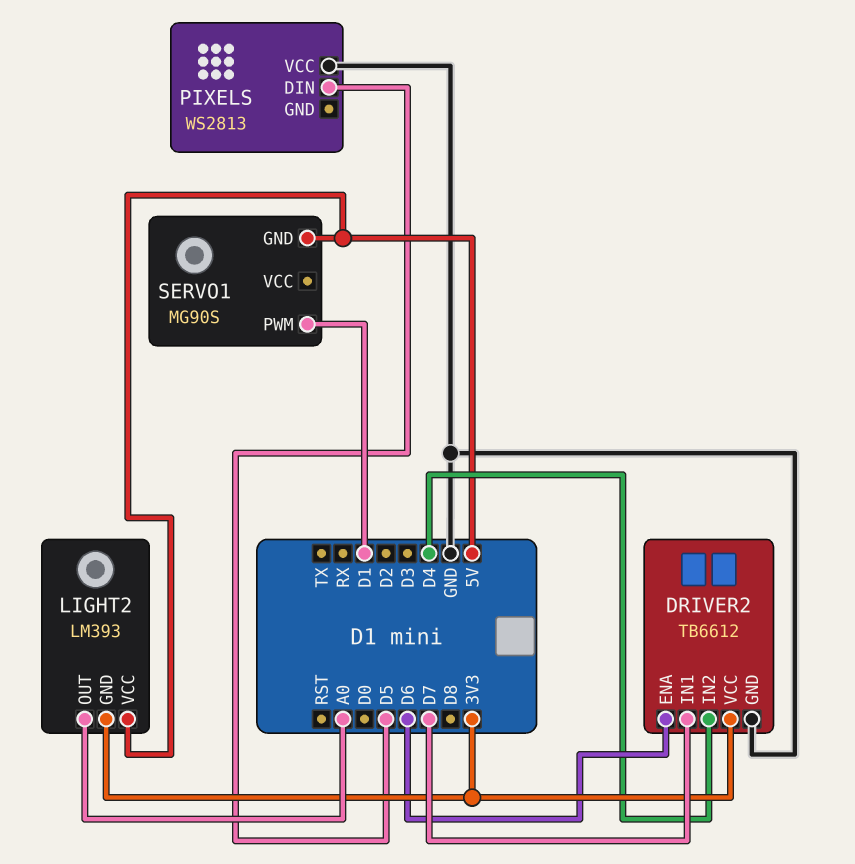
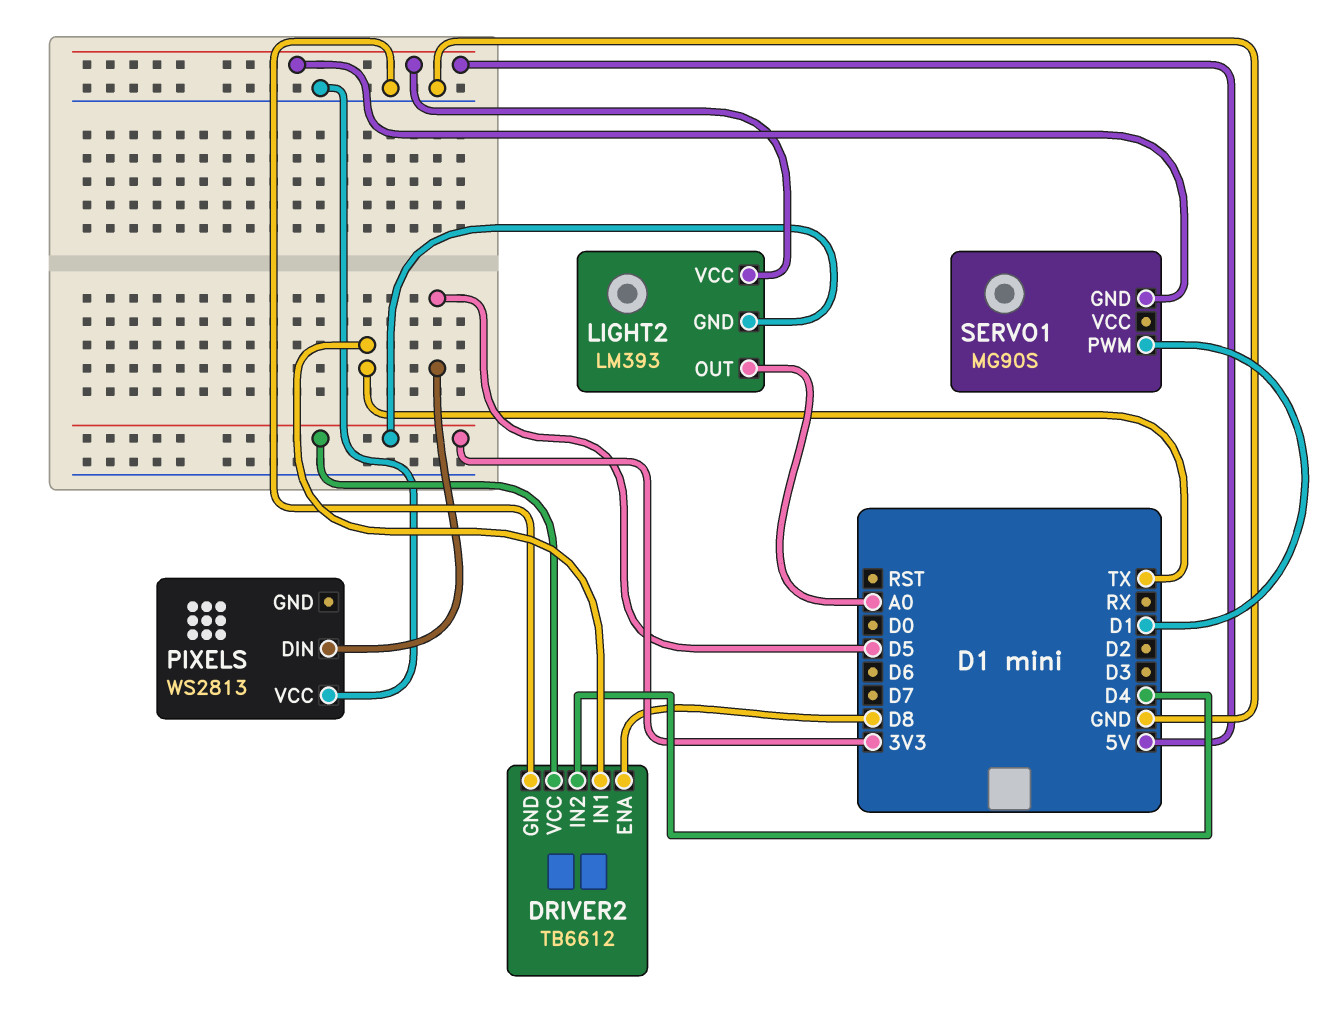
DRIVER2 pin ENA: D6 -> D8
DRIVER2 pin IN1: D7 -> TX

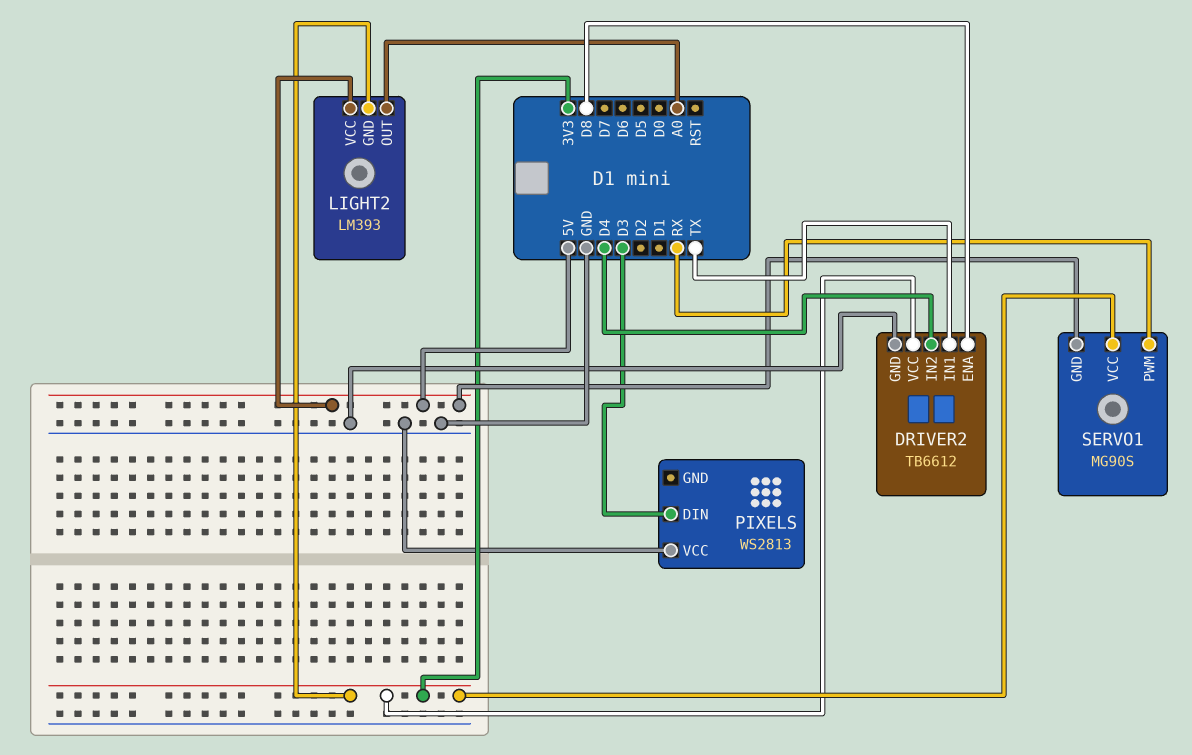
PIXELS pin DIN: D5 -> D3
SERVO1 pin PWM: D1 -> RX
SERVO1 pin VCC: none -> 3V3

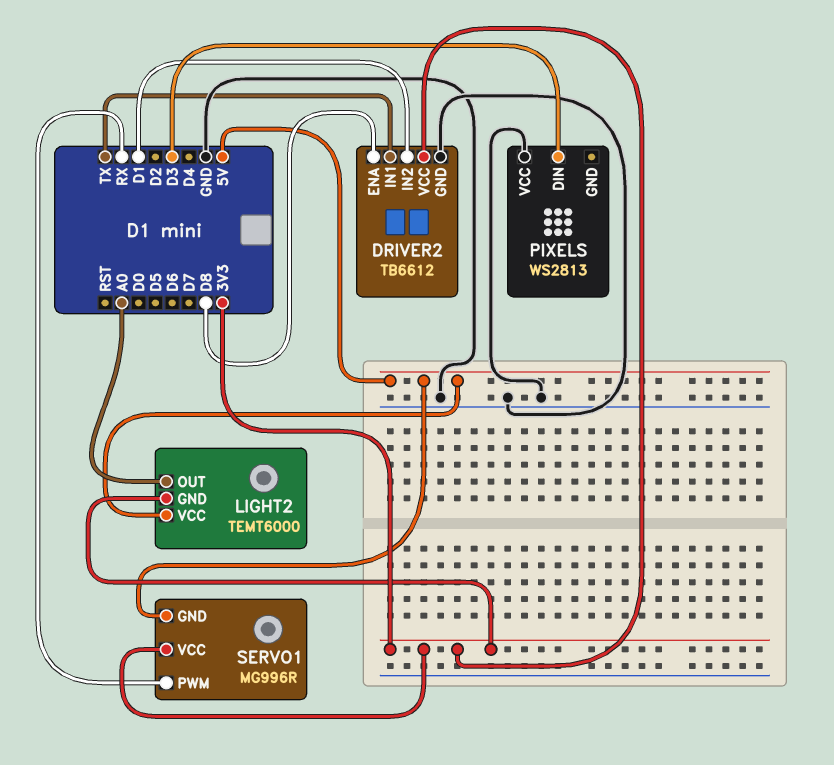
DRIVER2 pin IN2: D4 -> D1
LIGHT2: LM393 -> TEMT6000
SERVO1: MG90S -> MG996R

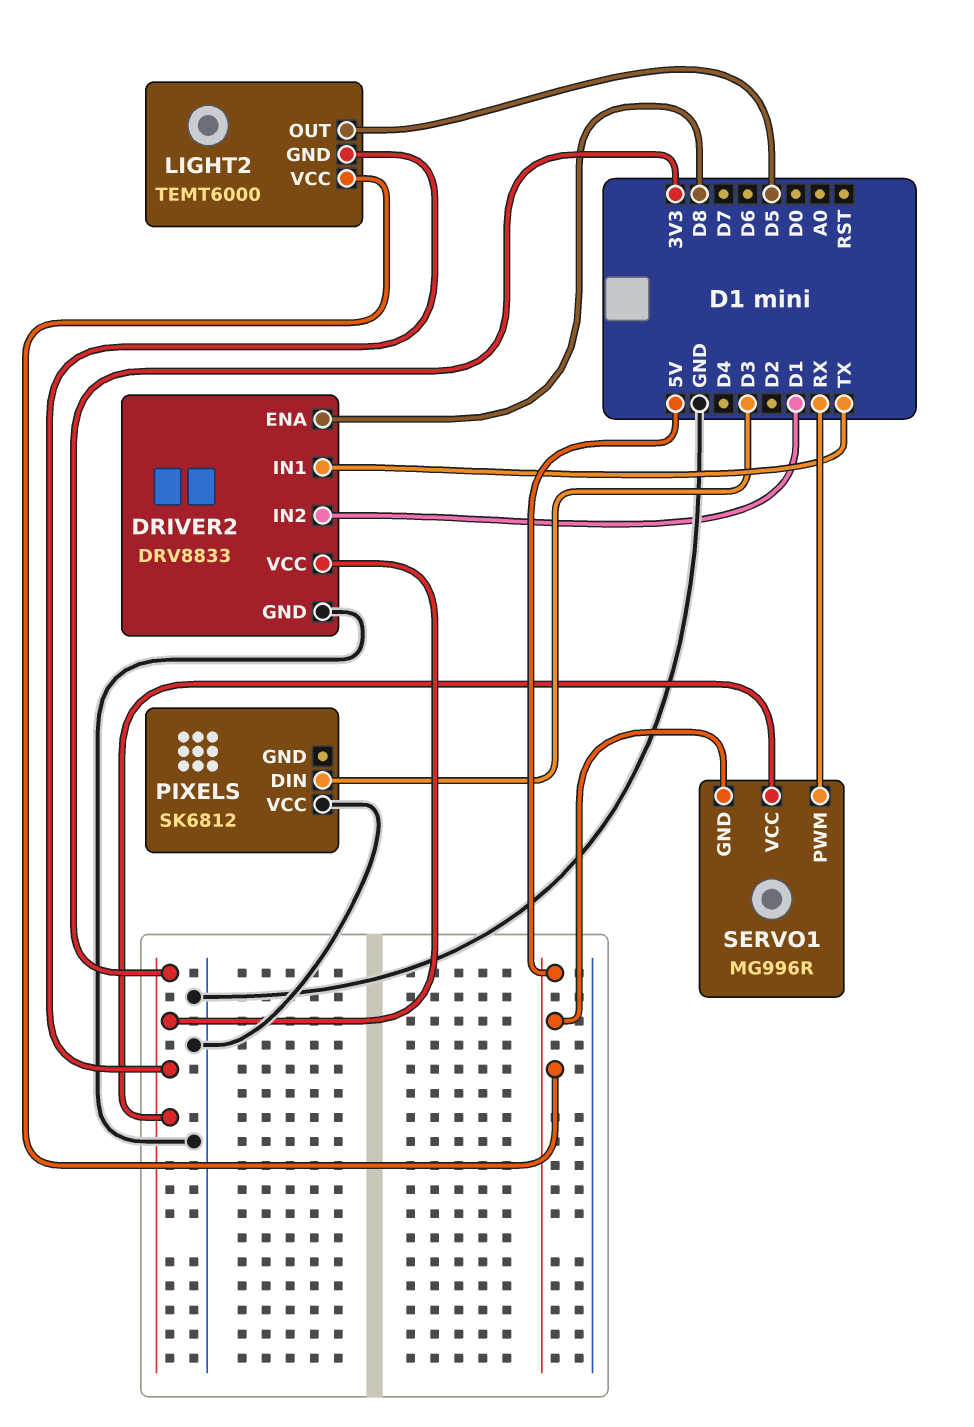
DRIVER2: TB6612 -> DRV8833
LIGHT2 pin OUT: A0 -> D5
PIXELS: WS2813 -> SK6812

